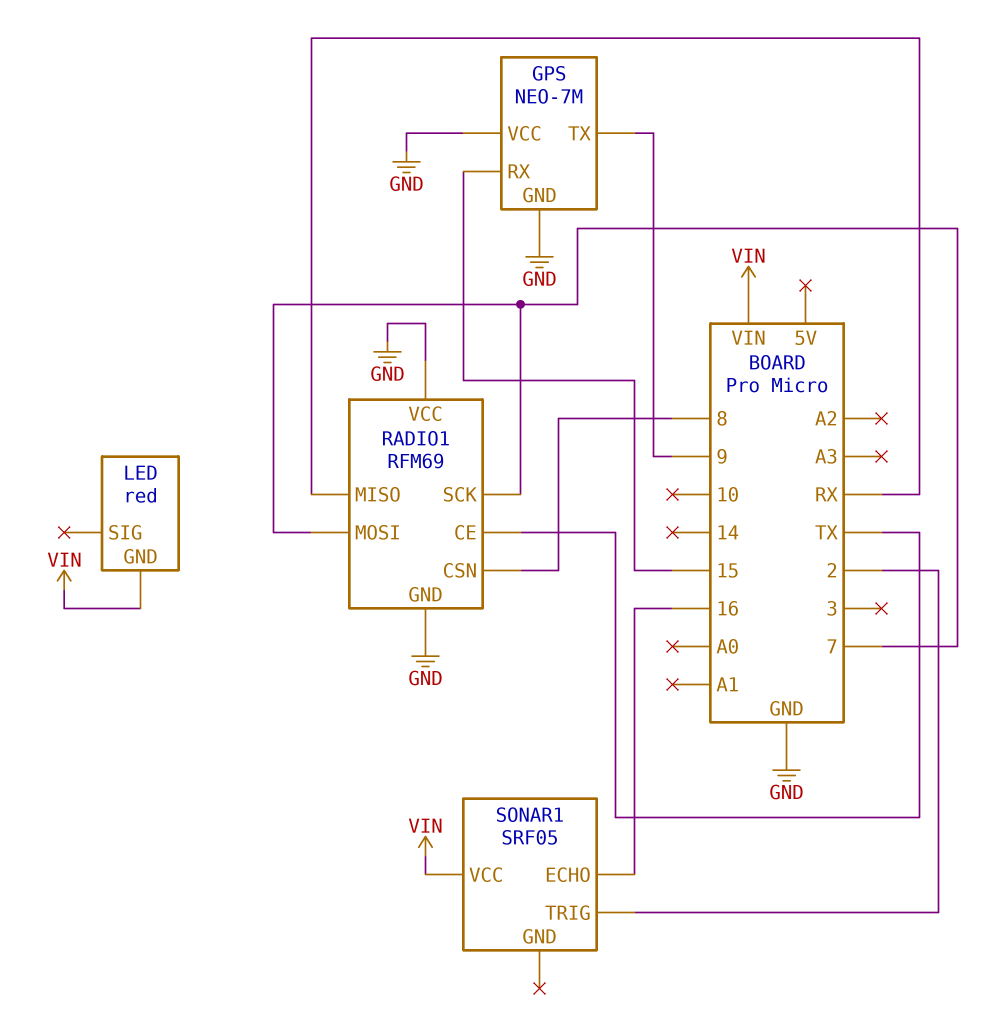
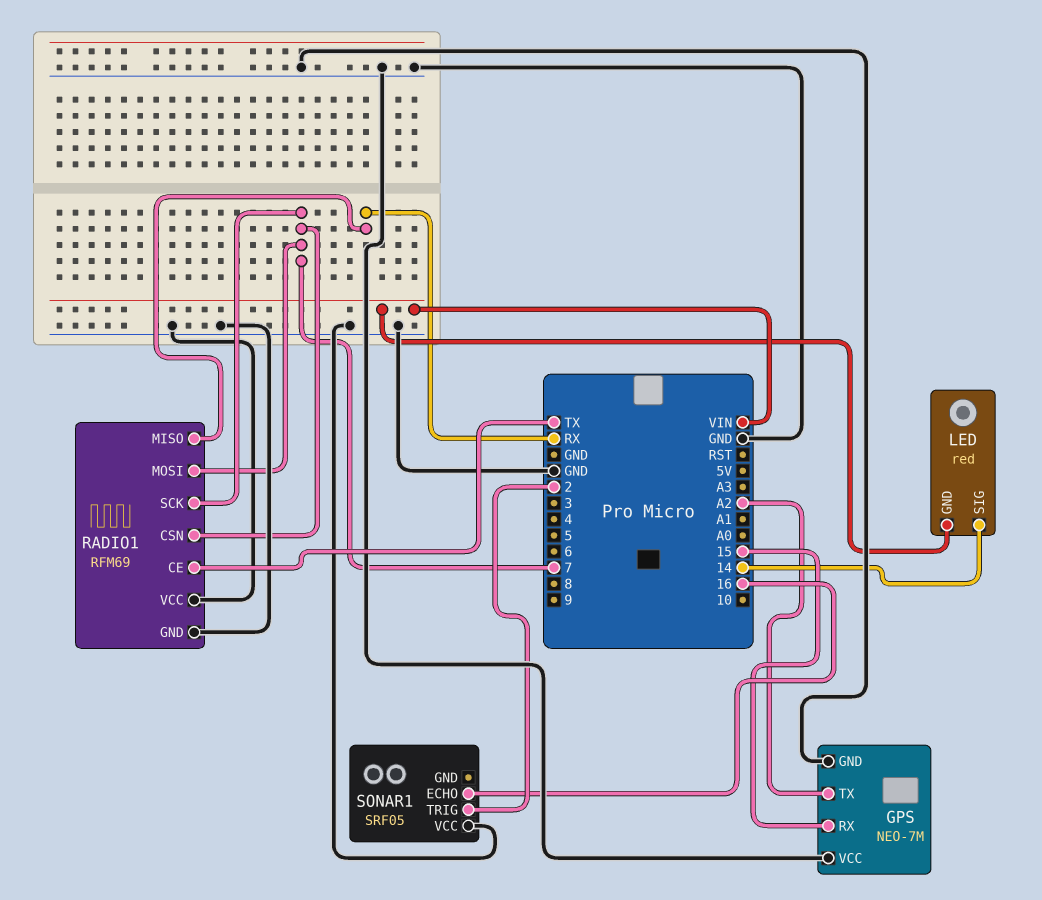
GPS pin TX: 9 -> A2
LED pin SIG: none -> 14
RADIO1 pin CSN: 8 -> 7
SONAR1 pin VCC: VIN -> GND

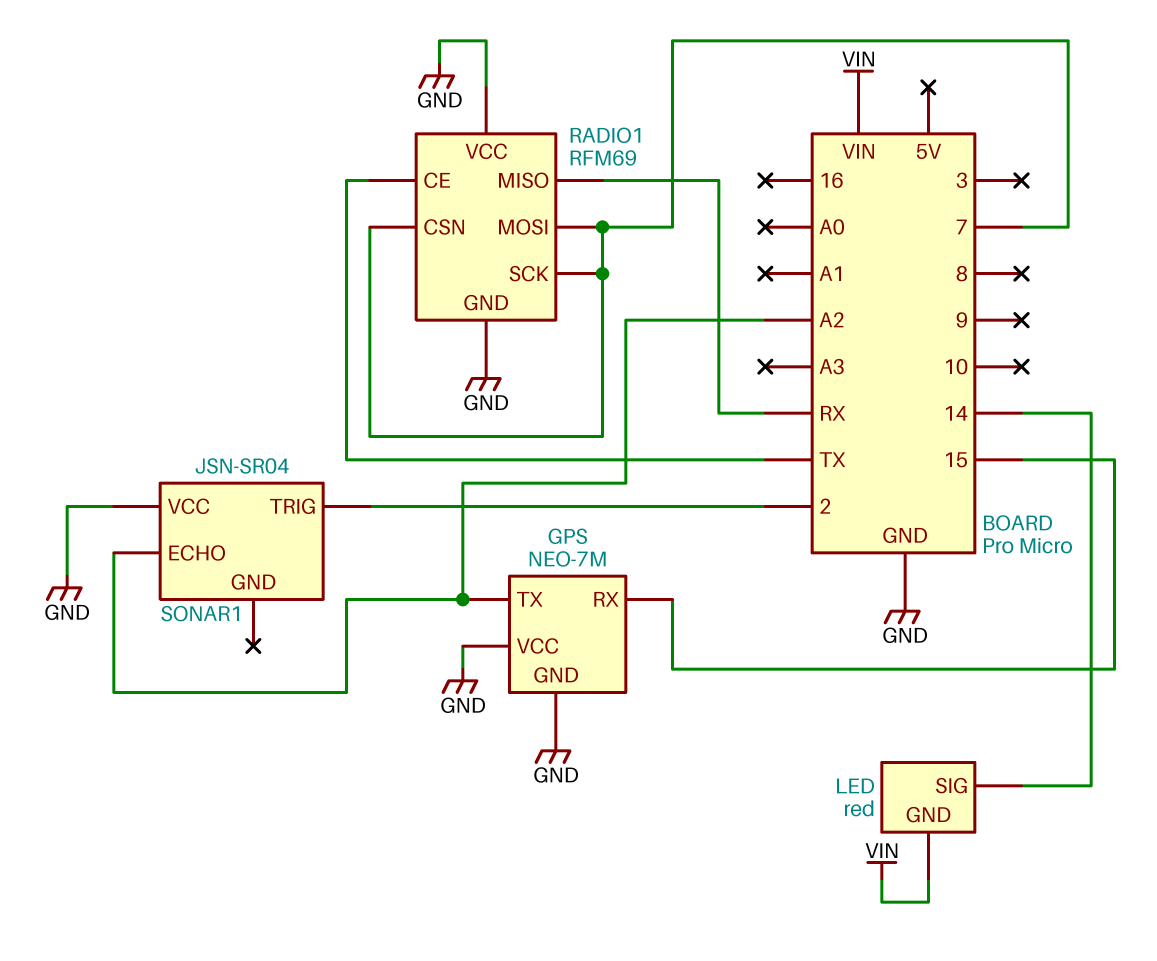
SONAR1: SRF05 -> JSN-SR04
SONAR1 pin ECHO: 16 -> A2

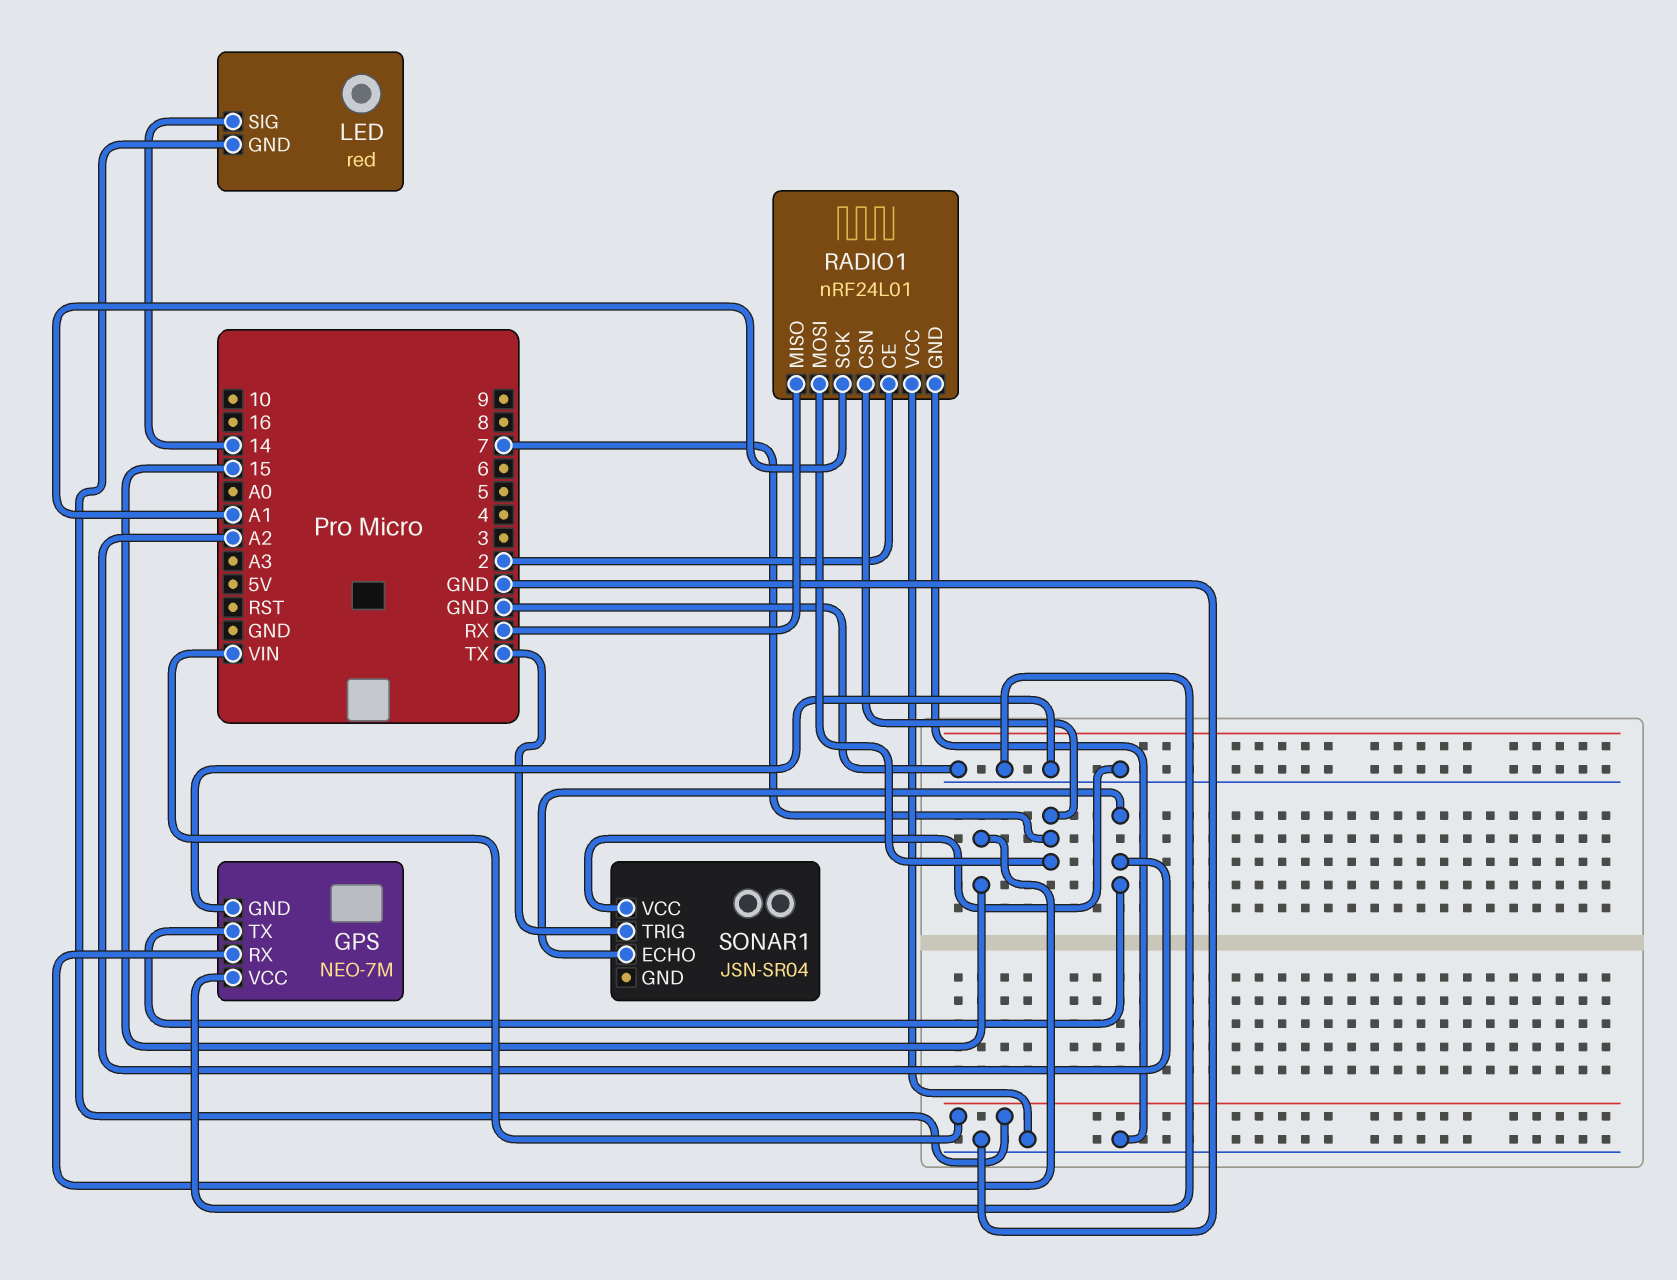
RADIO1: RFM69 -> nRF24L01
RADIO1 pin CE: TX -> 2
RADIO1 pin SCK: 7 -> A1
SONAR1 pin TRIG: 2 -> TX

